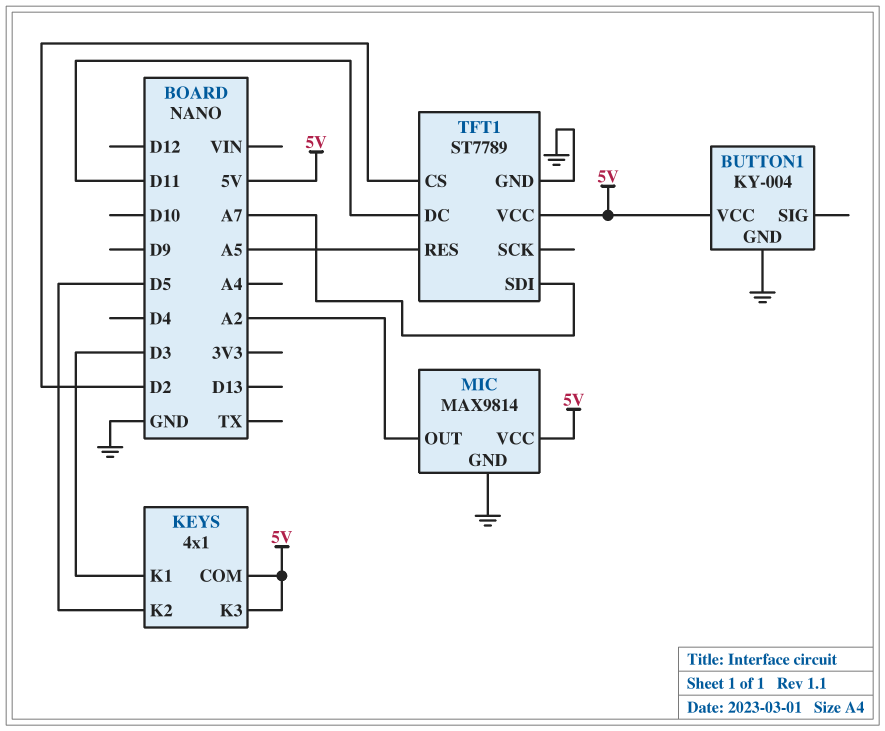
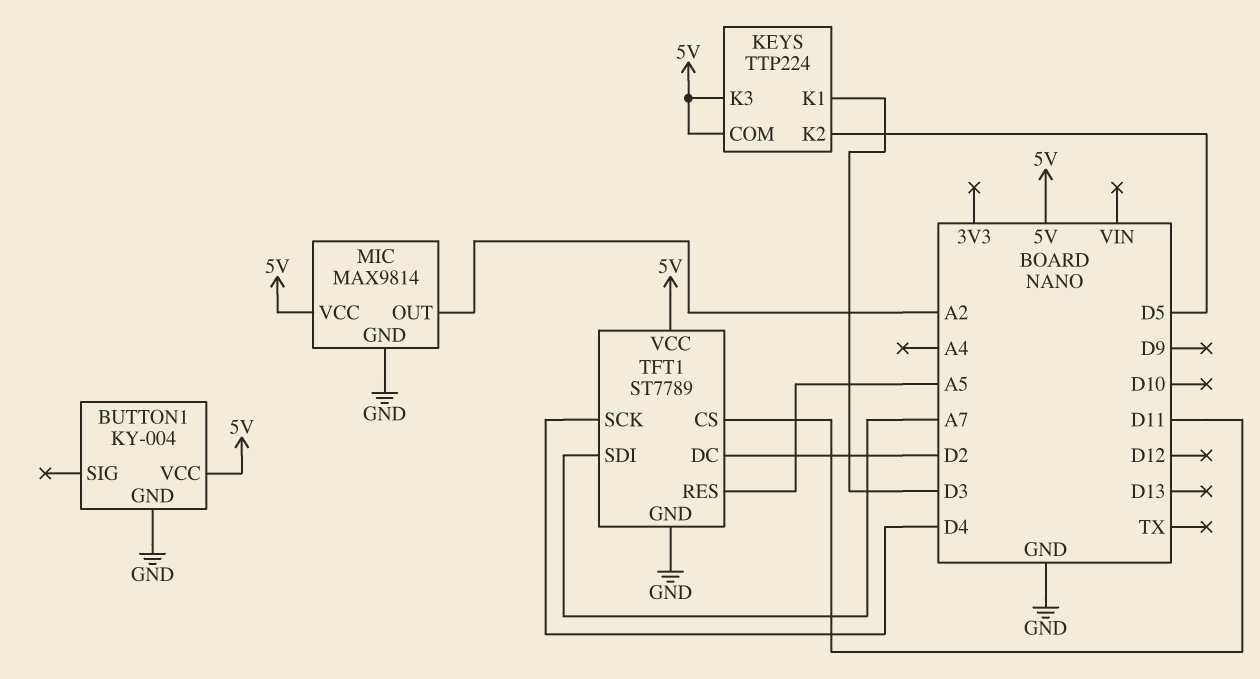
KEYS: 4x1 -> TTP224
TFT1 pin CS: D2 -> D11
TFT1 pin DC: D11 -> D2
TFT1 pin SCK: none -> D4

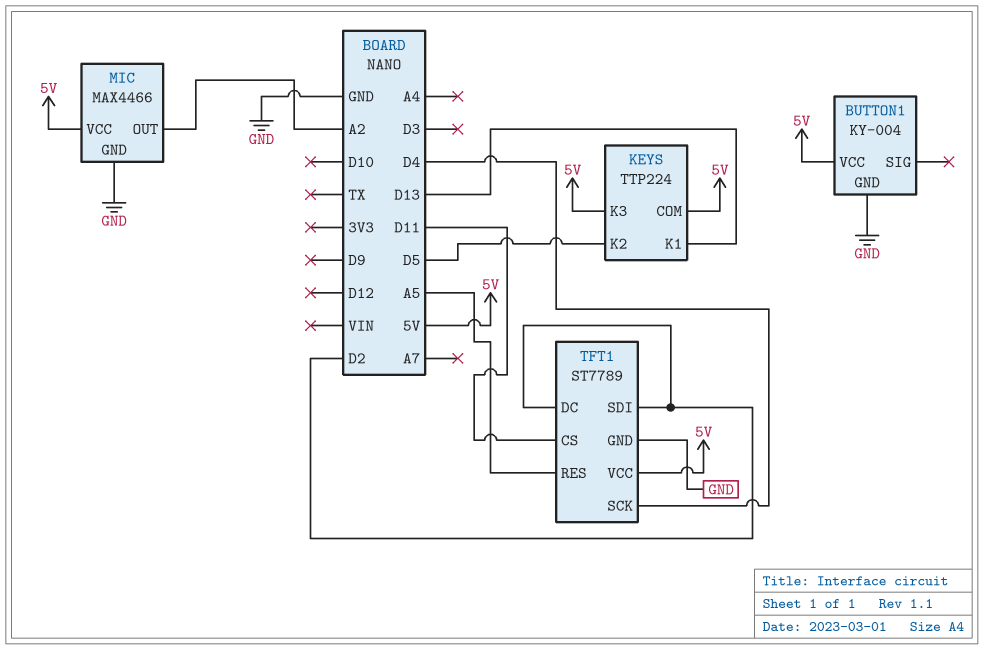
KEYS pin K1: D3 -> D13
MIC: MAX9814 -> MAX4466
TFT1 pin SDI: A7 -> D2

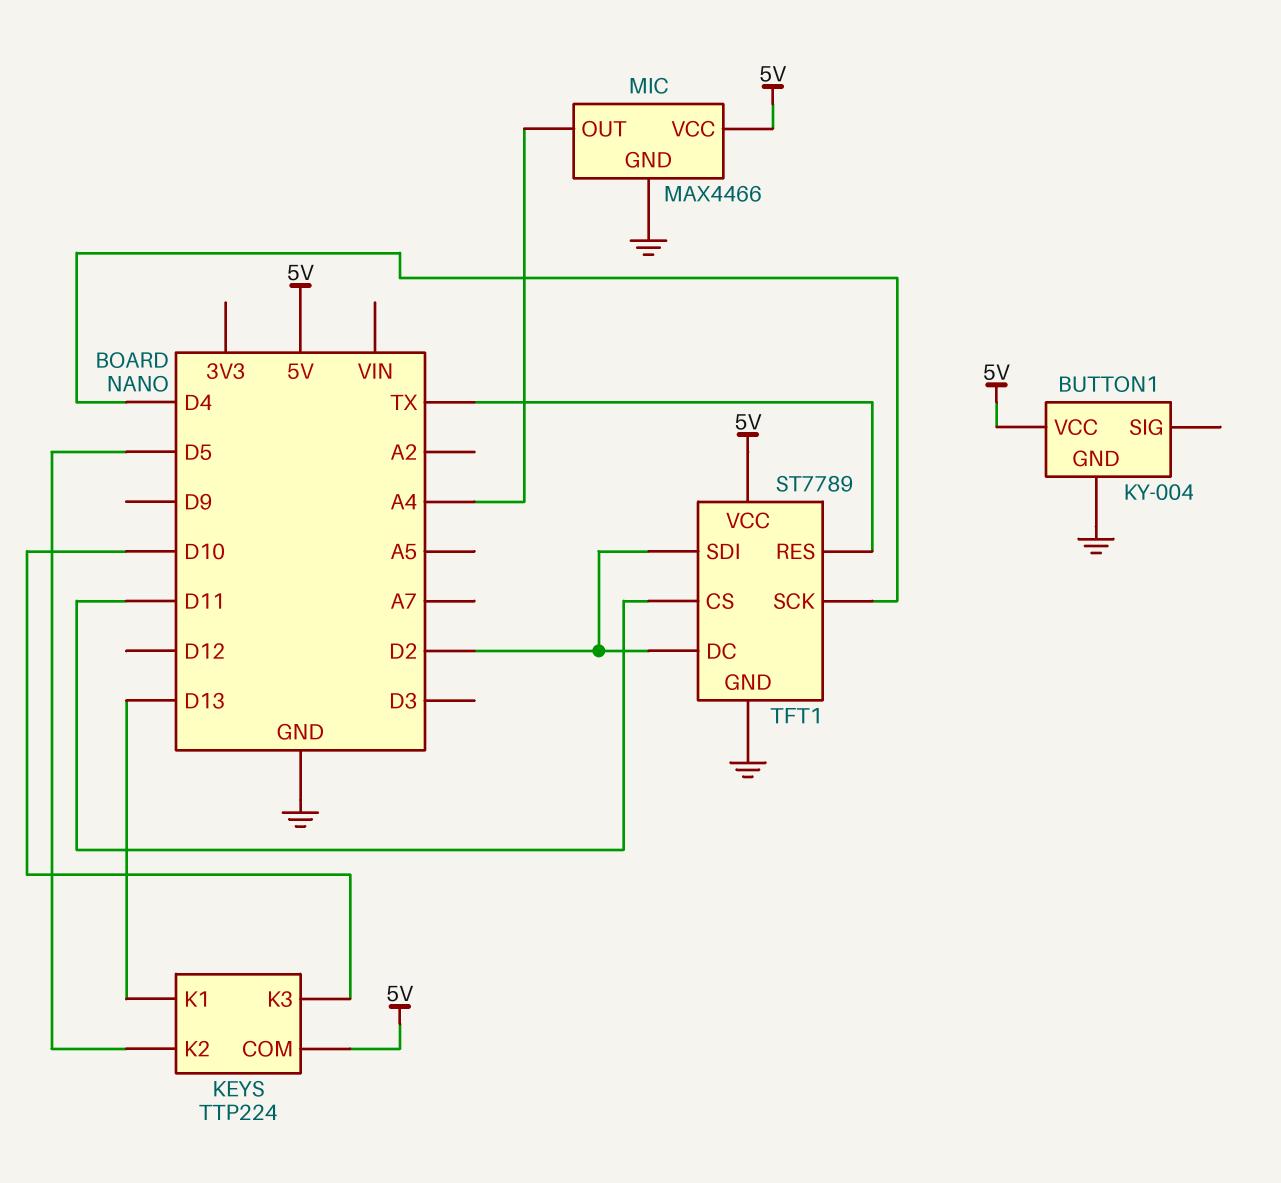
KEYS pin K3: 5V -> D10
MIC pin OUT: A2 -> A4
TFT1 pin RES: A5 -> TX

